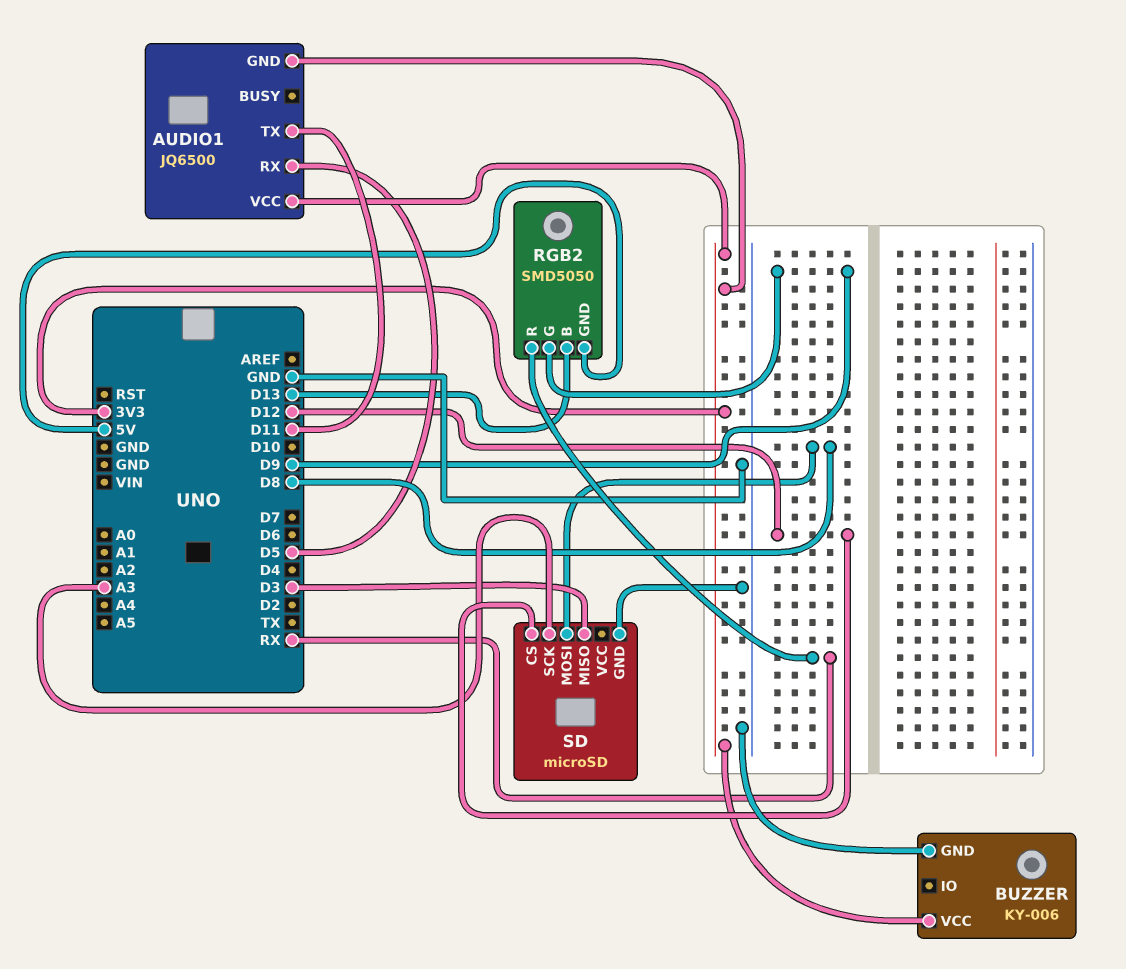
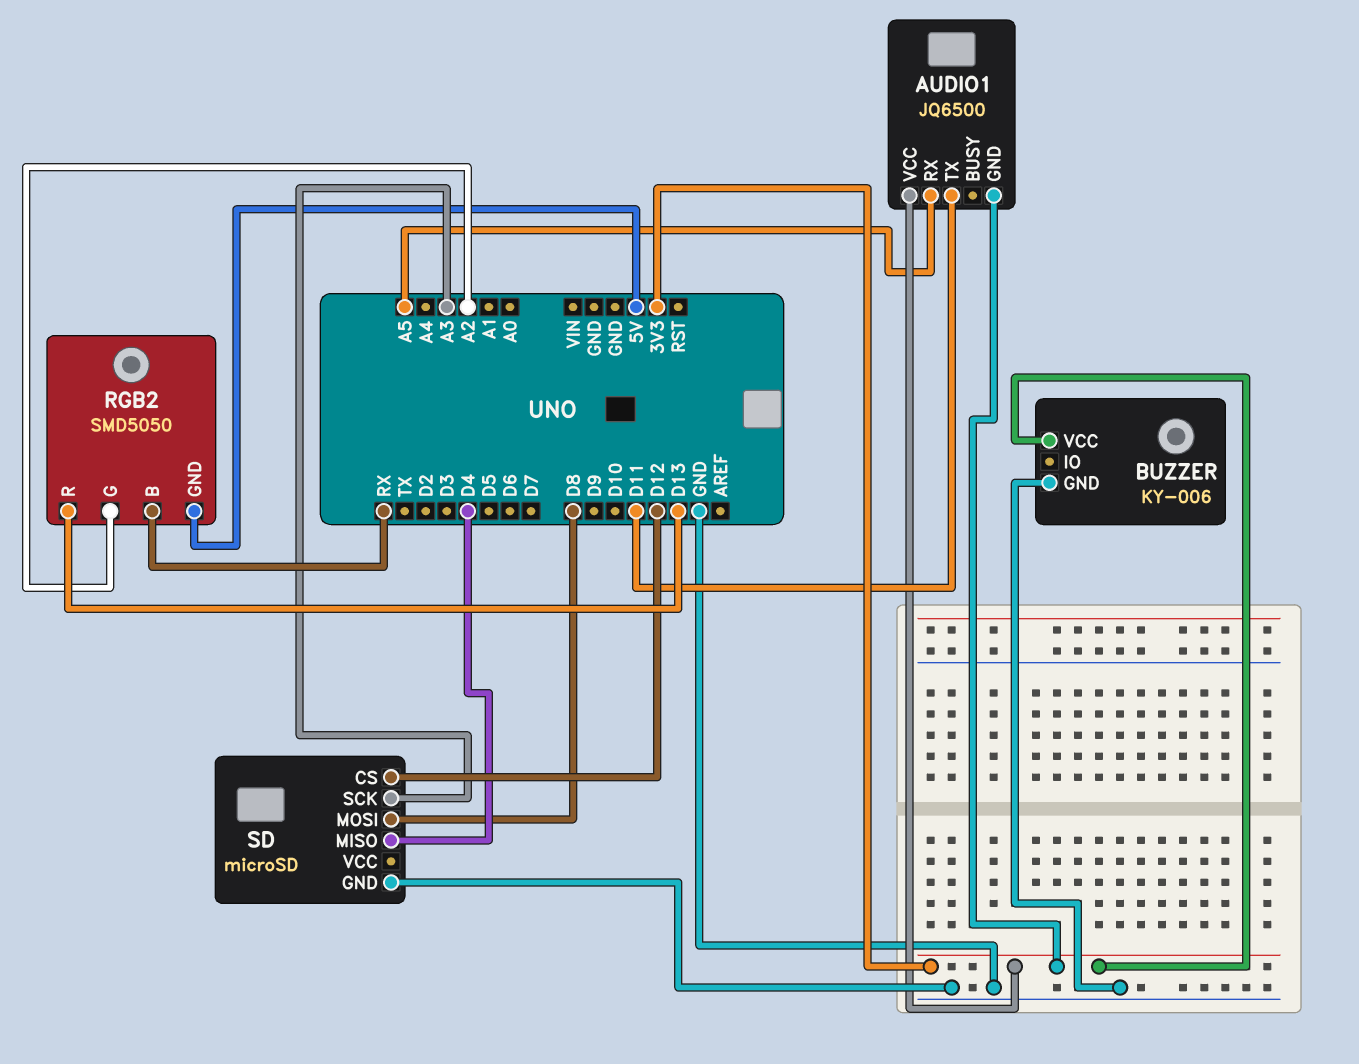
AUDIO1 pin RX: D5 -> A5
RGB2 pin B: D13 -> RX
RGB2 pin G: D9 -> A2
RGB2 pin R: RX -> D13
SD pin MISO: D3 -> D4

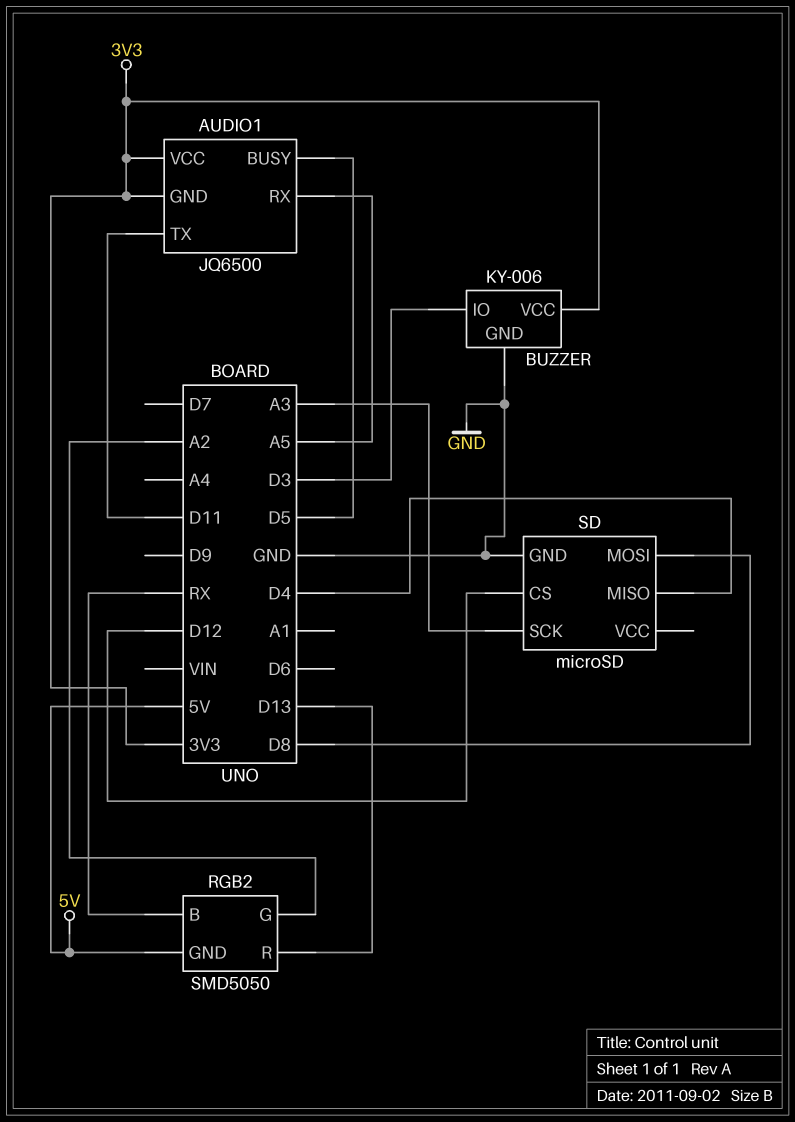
AUDIO1 pin BUSY: none -> D5
BUZZER pin IO: none -> D3

